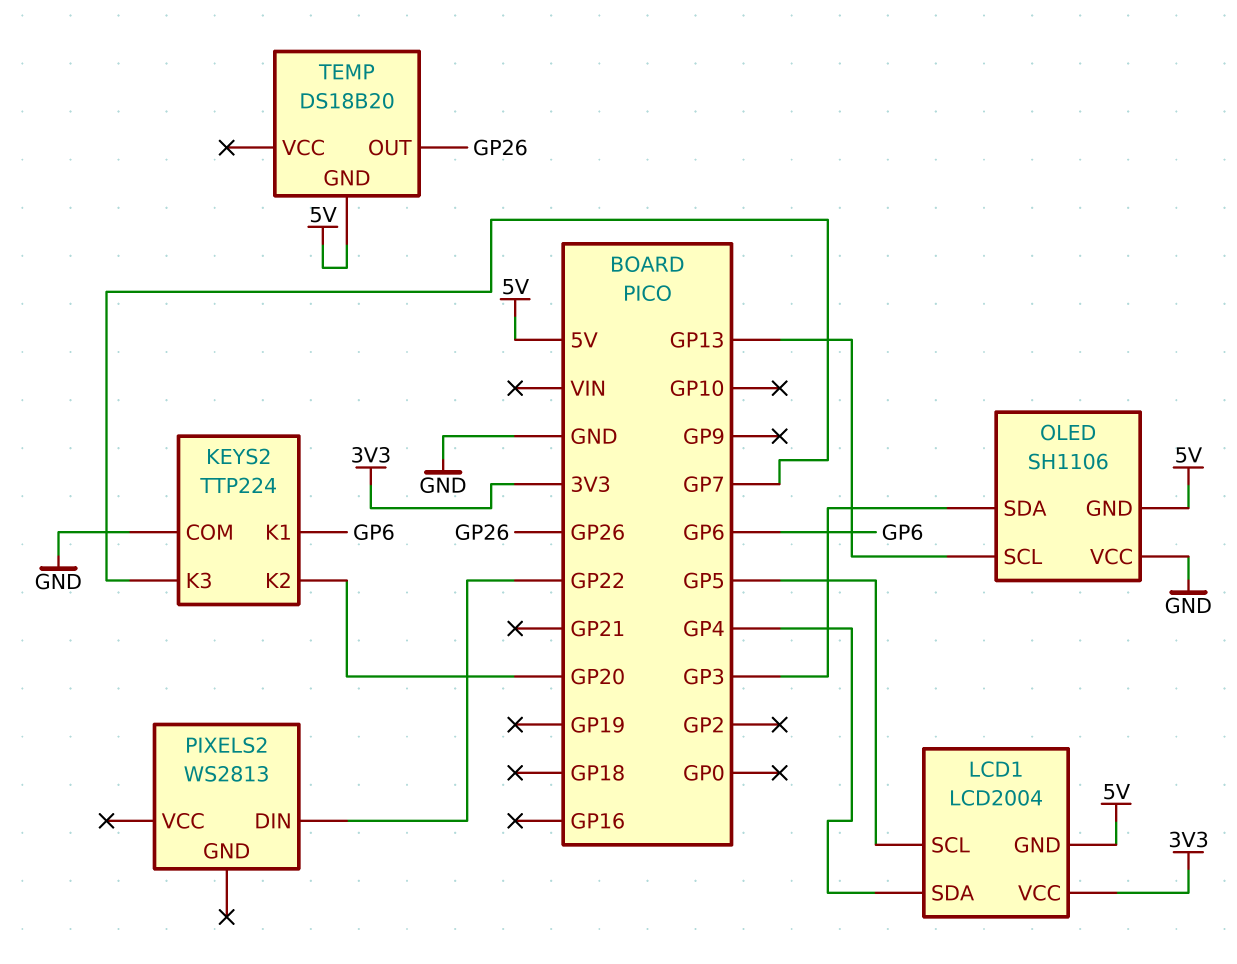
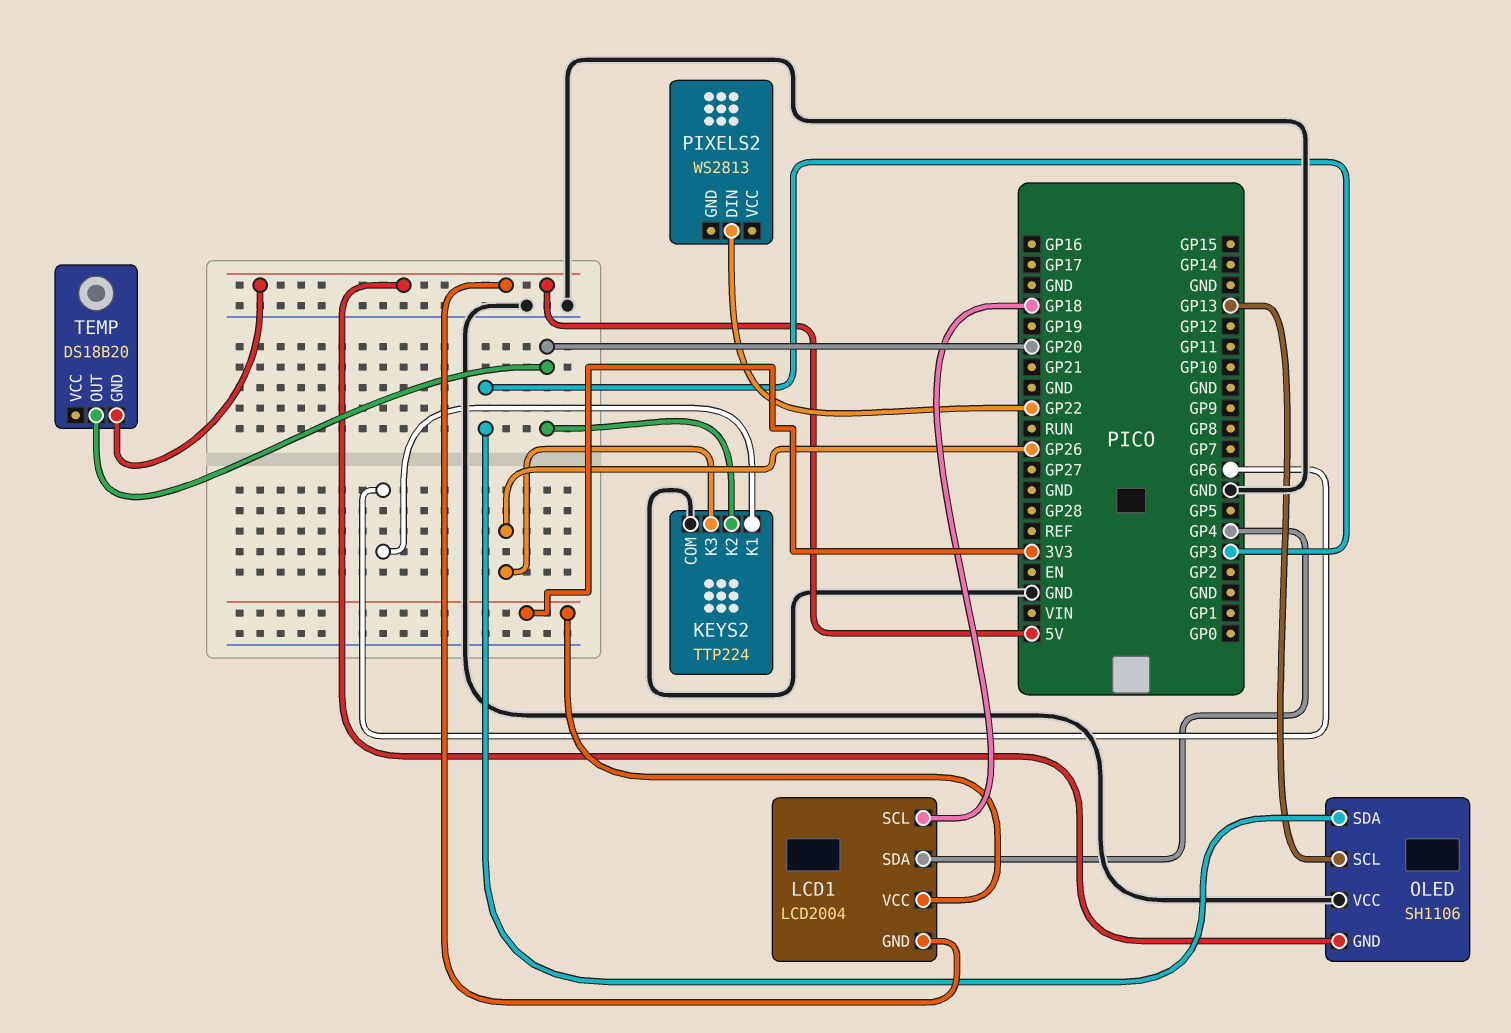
KEYS2 pin K3: GP7 -> GP26
LCD1 pin SCL: GP5 -> GP18
TEMP pin OUT: GP26 -> GP20

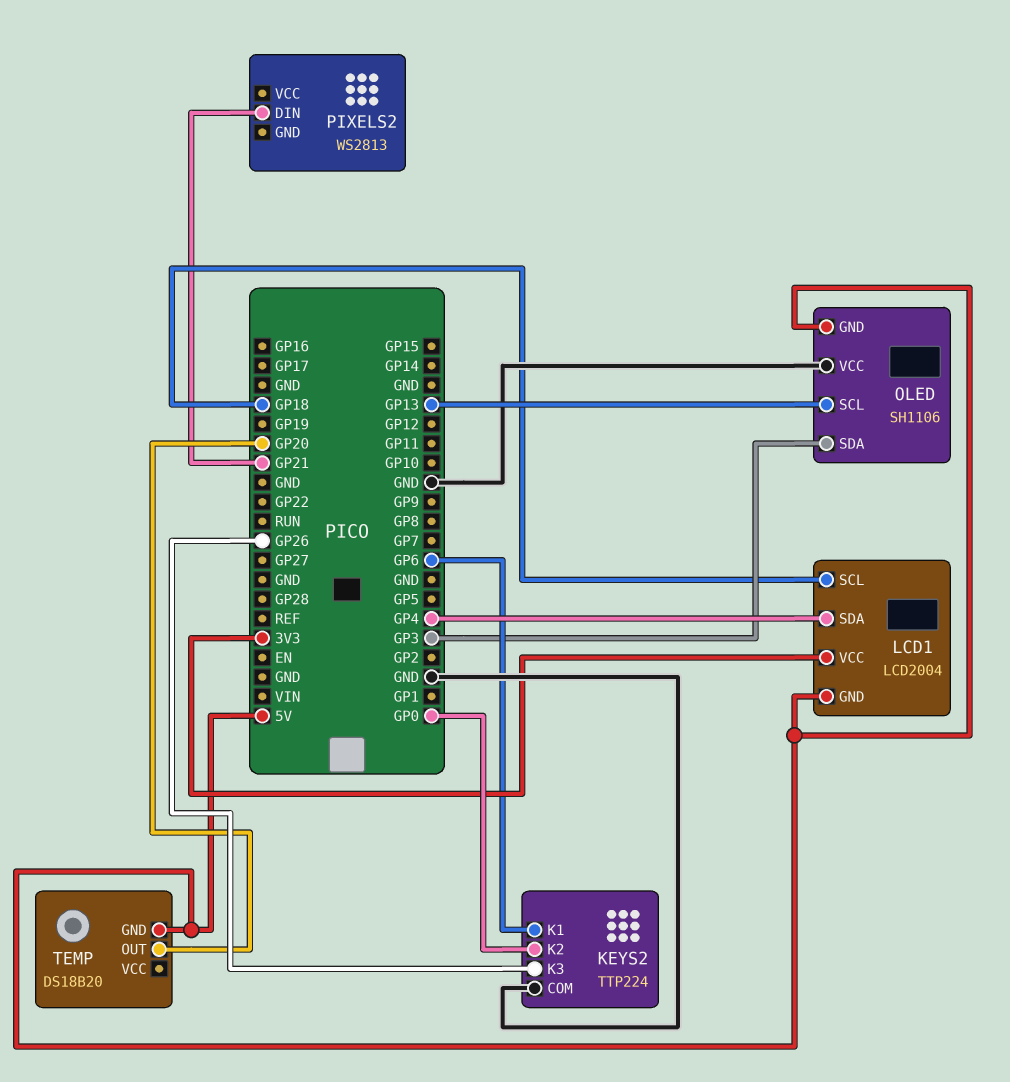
KEYS2 pin K2: GP20 -> GP0
PIXELS2 pin DIN: GP22 -> GP21

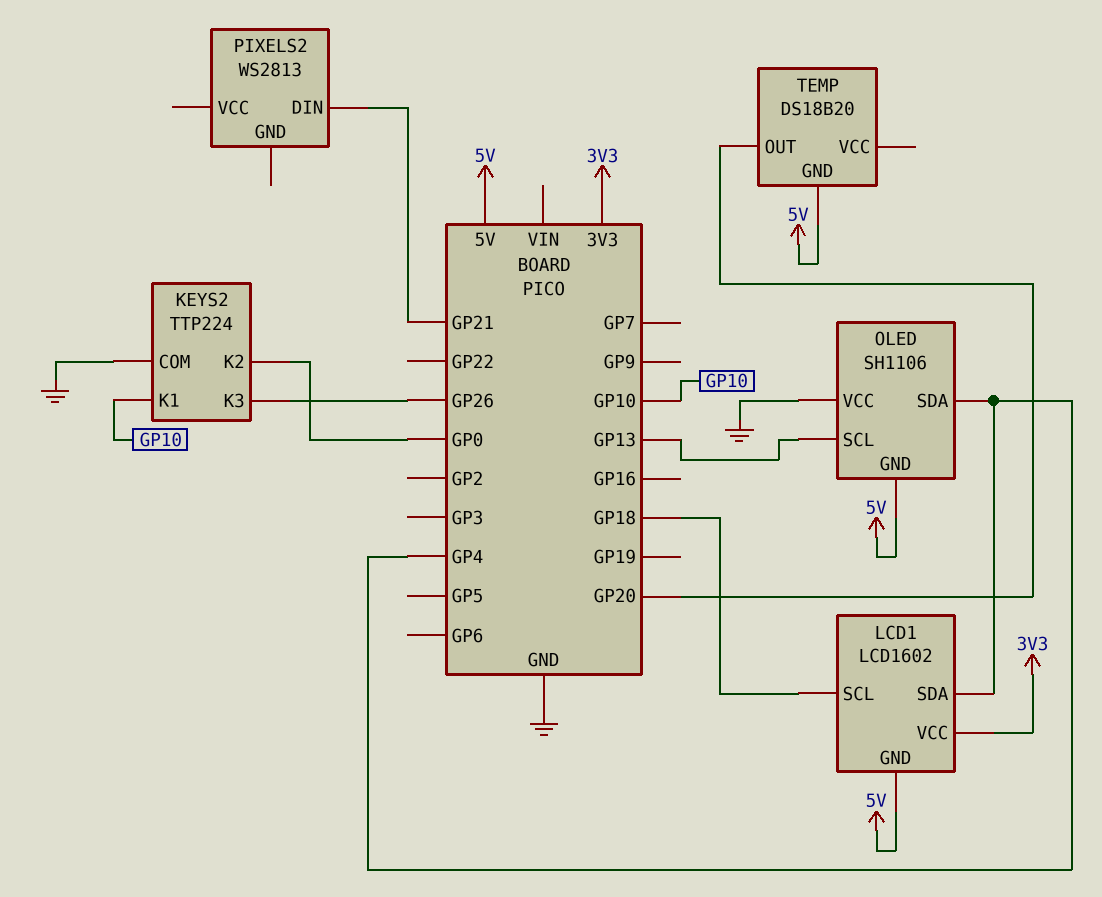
KEYS2 pin K1: GP6 -> GP10
LCD1: LCD2004 -> LCD1602
OLED pin SDA: GP3 -> GP4

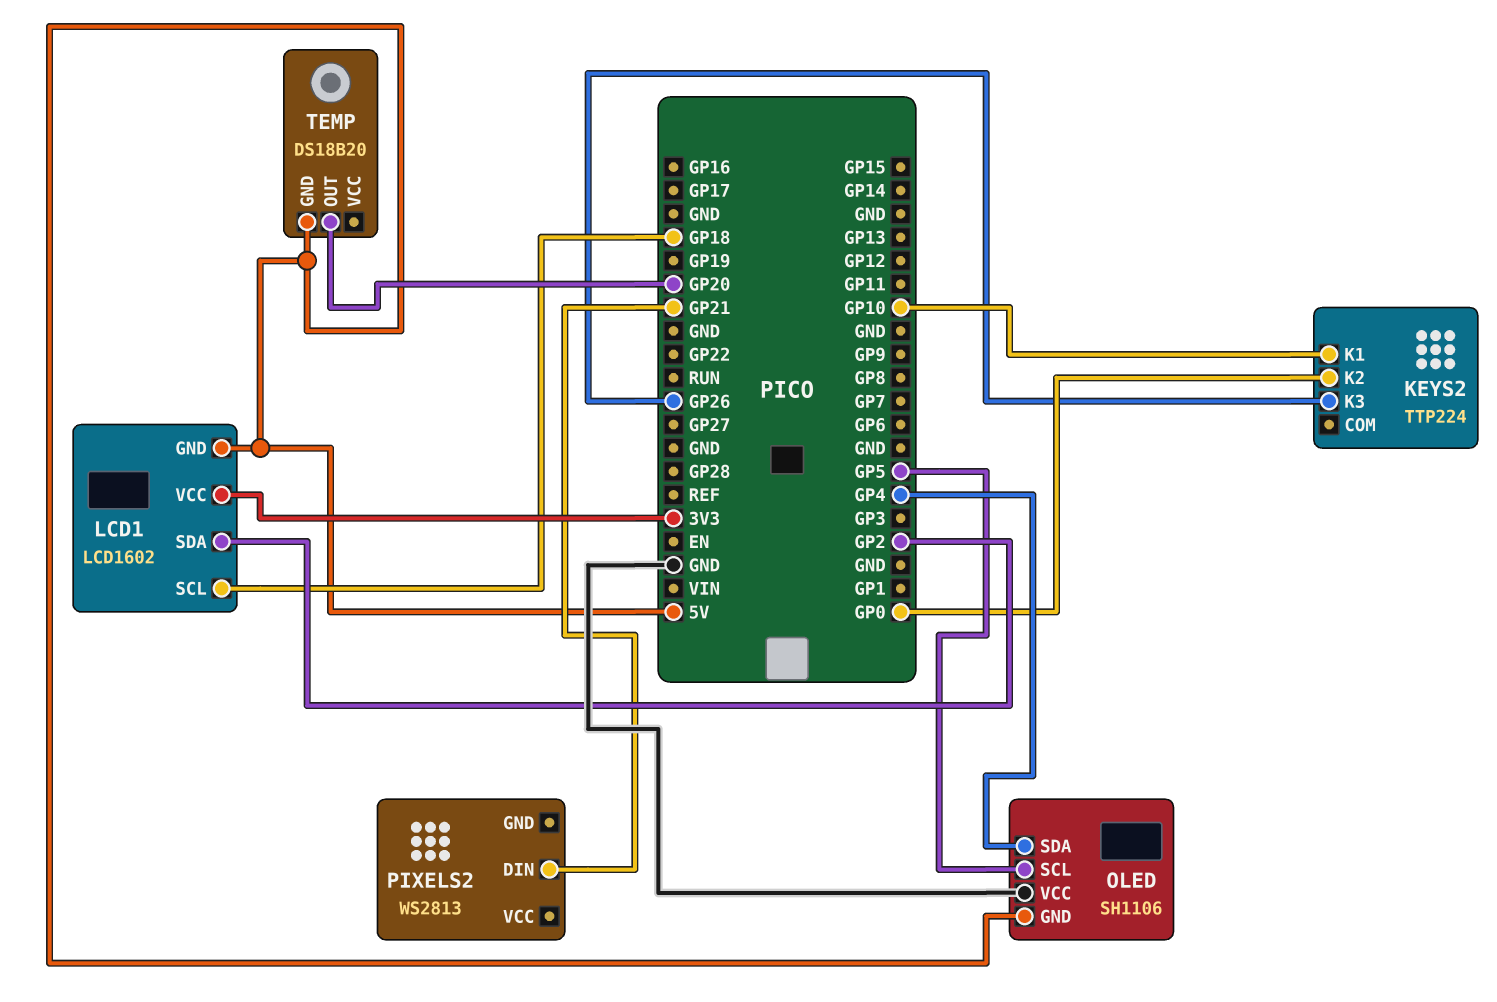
KEYS2 pin COM: GND -> none
LCD1 pin SDA: GP4 -> GP2
OLED pin SCL: GP13 -> GP5

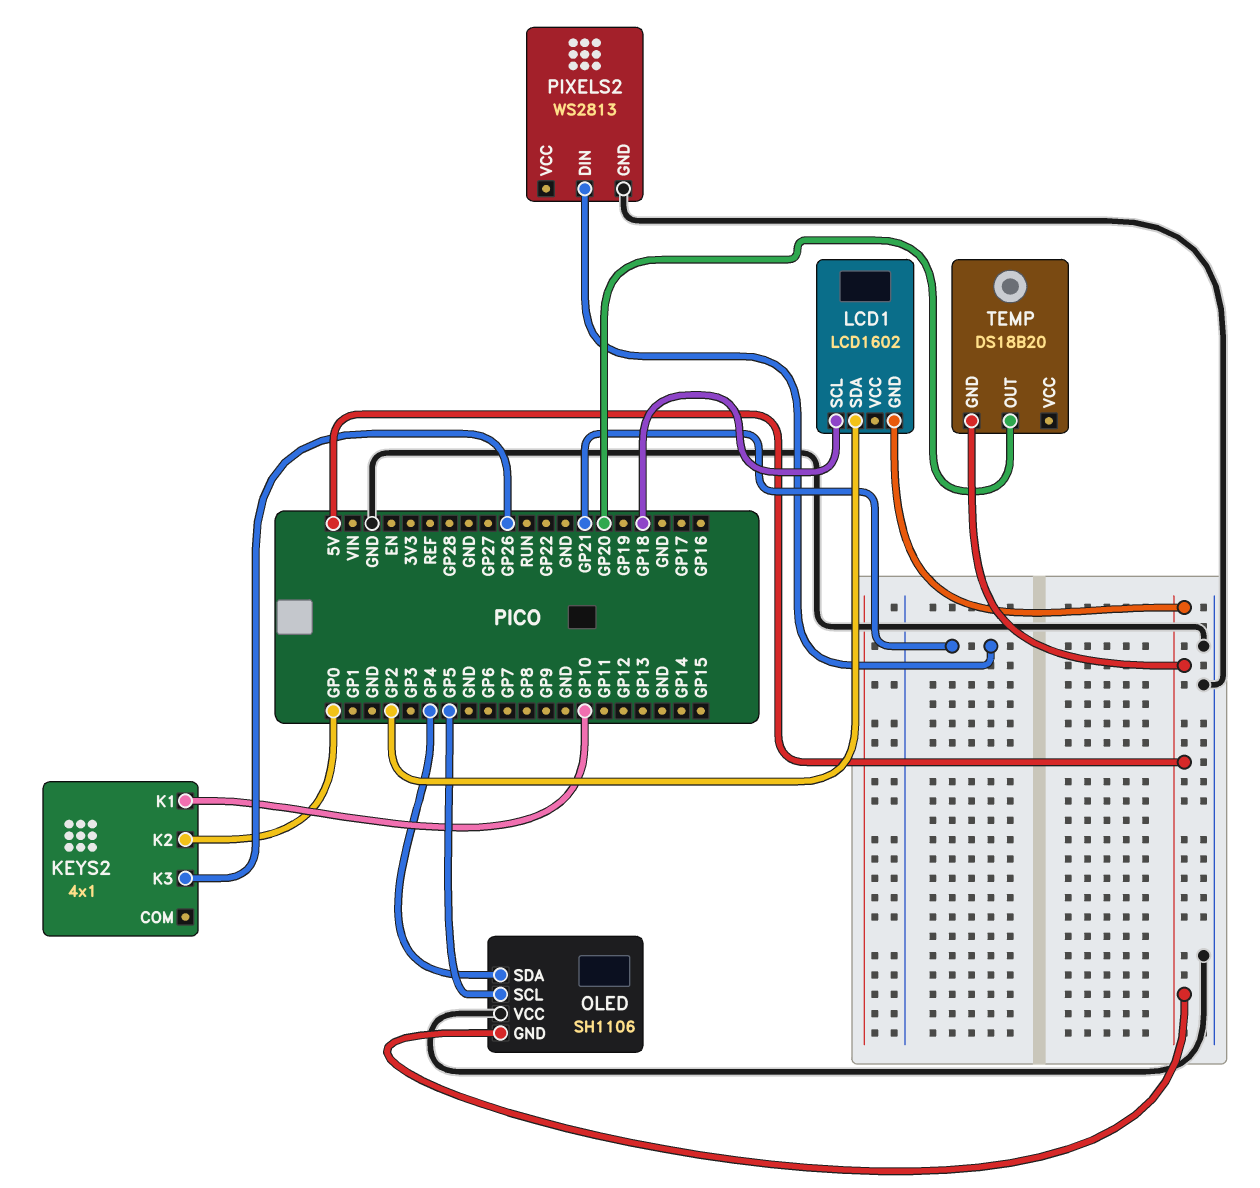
KEYS2: TTP224 -> 4x1
LCD1 pin VCC: 3V3 -> none
PIXELS2 pin GND: none -> GND

